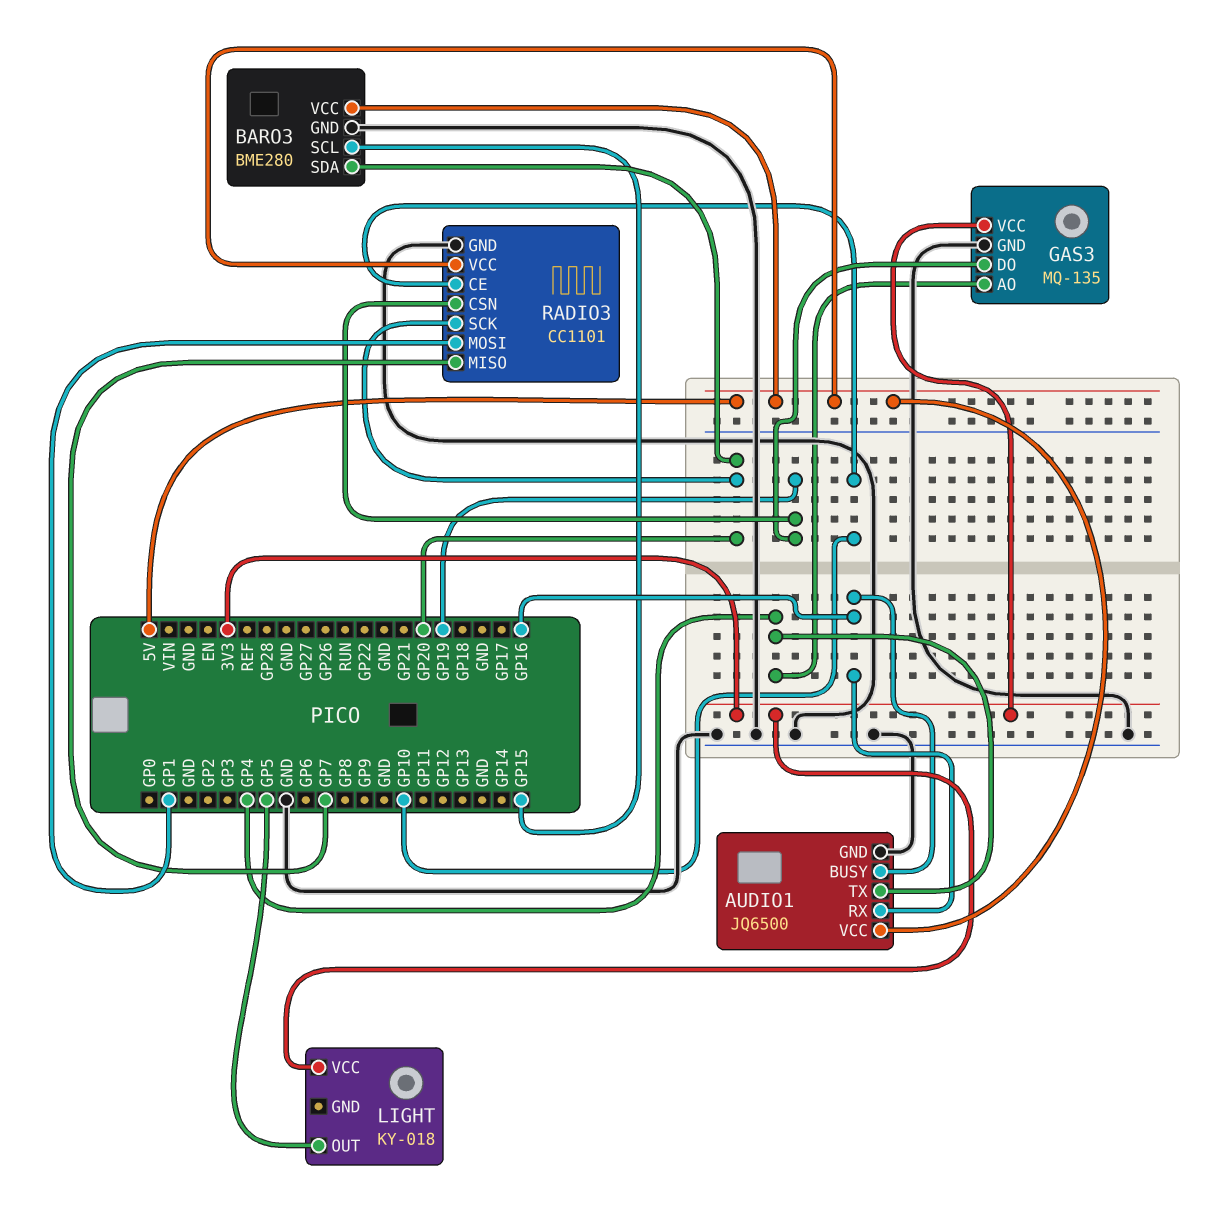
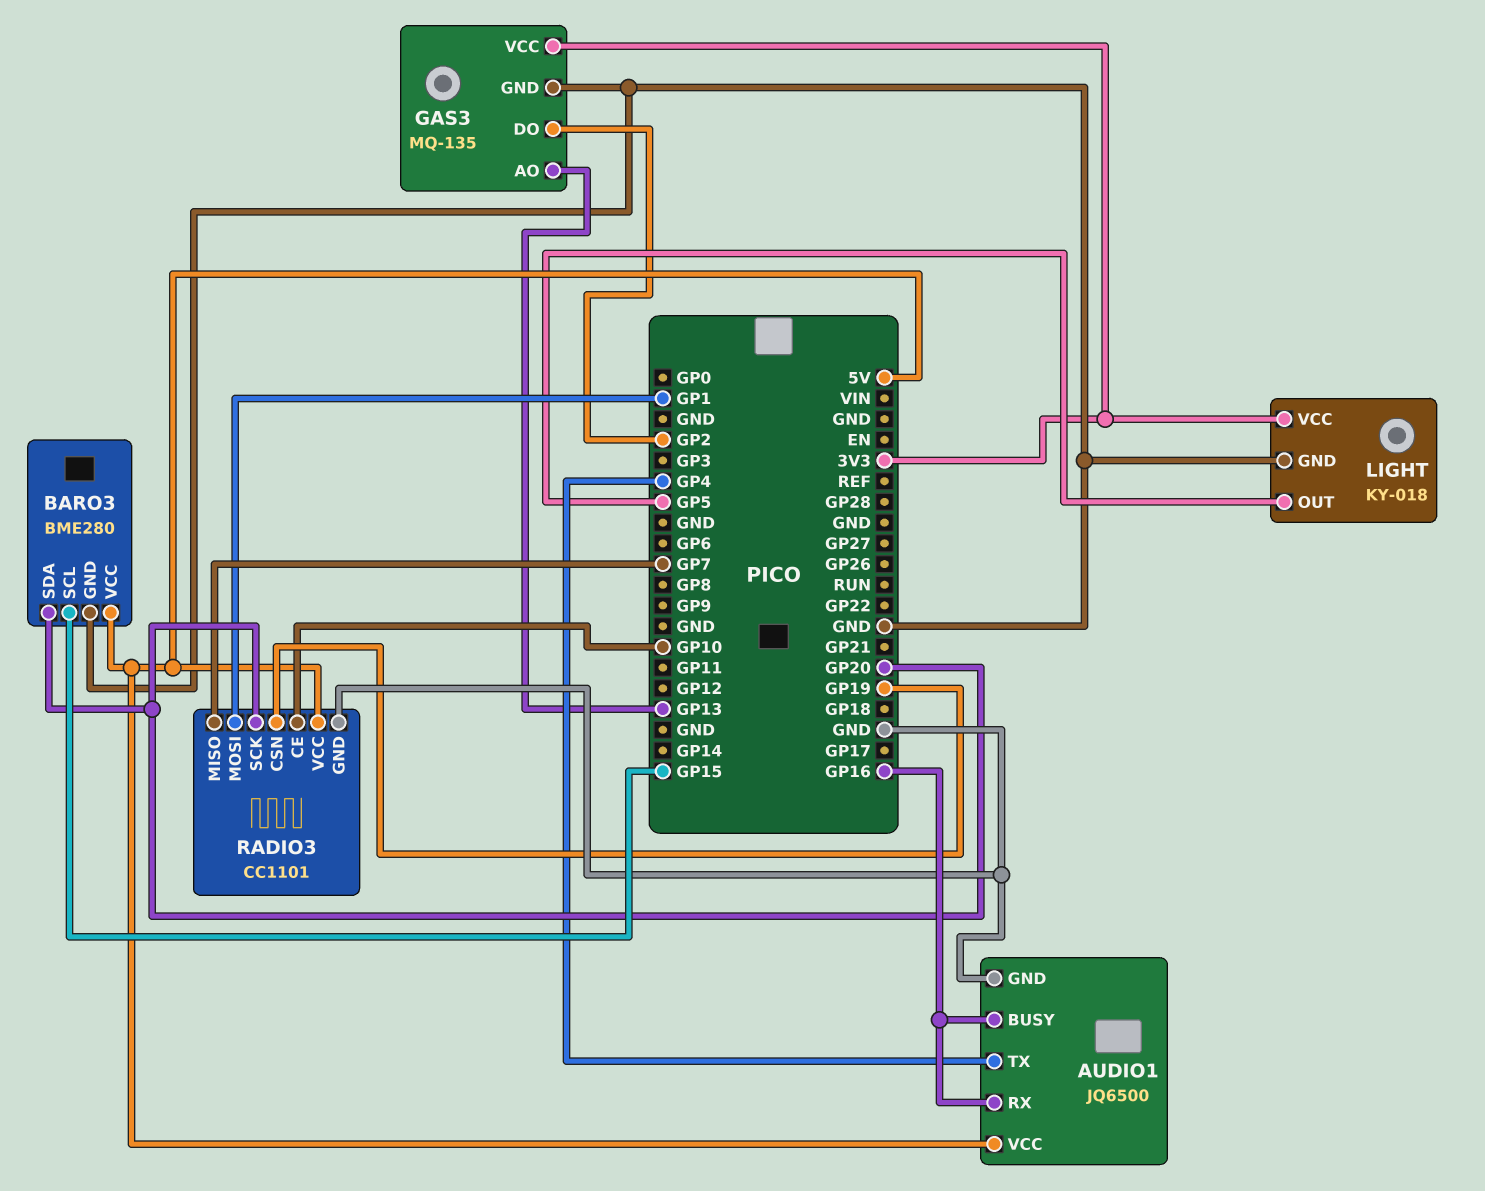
GAS3 pin AO: GP4 -> GP13
GAS3 pin DO: GP19 -> GP2
LIGHT pin GND: none -> GND

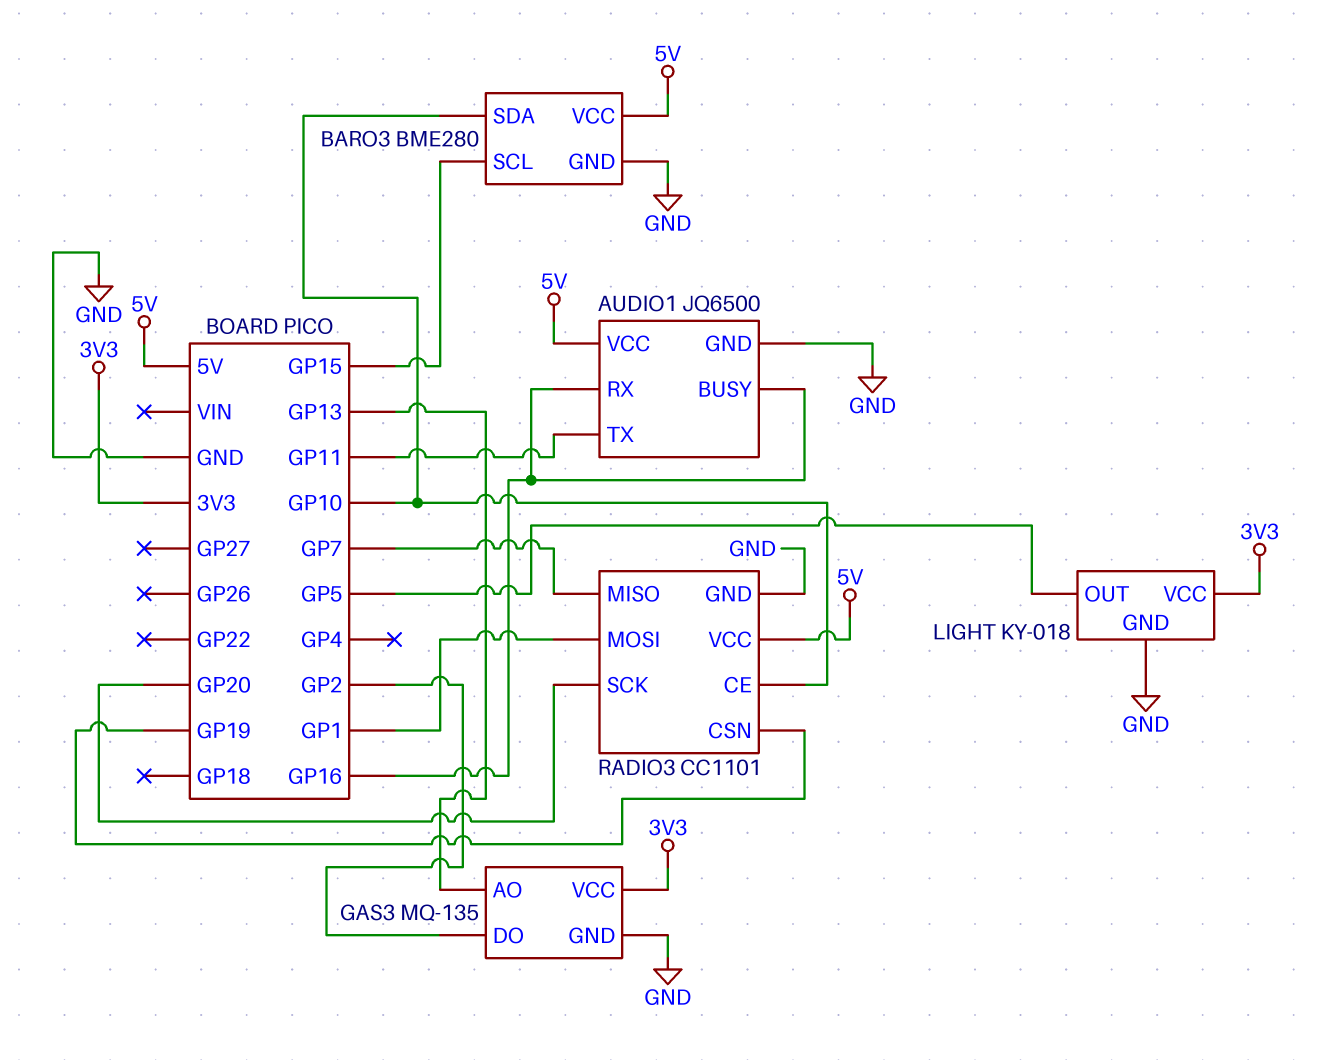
AUDIO1 pin TX: GP4 -> GP11
BARO3 pin SDA: GP20 -> GP10

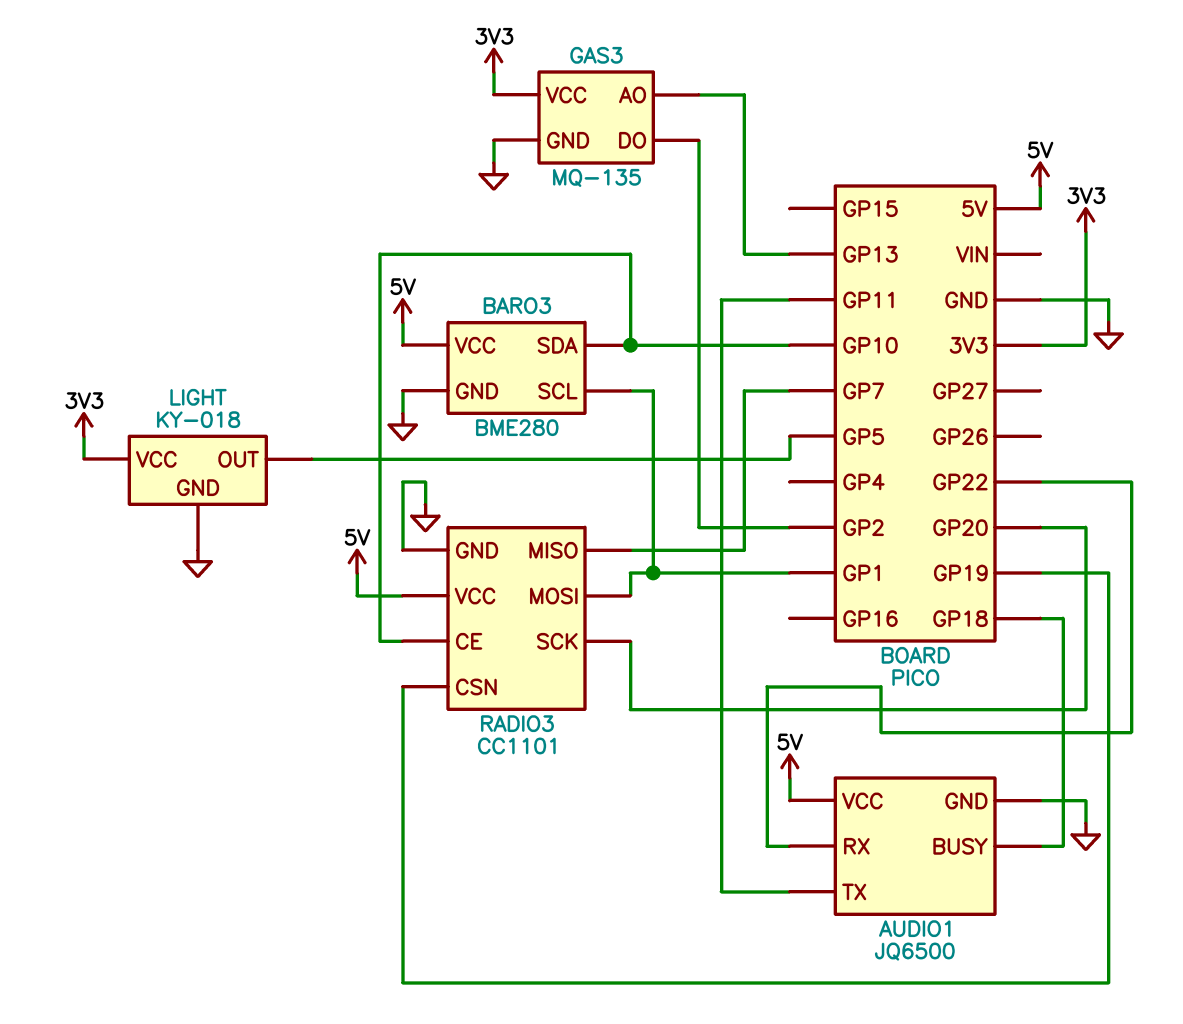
AUDIO1 pin BUSY: GP16 -> GP18
AUDIO1 pin RX: GP16 -> GP22
BARO3 pin SCL: GP15 -> GP1

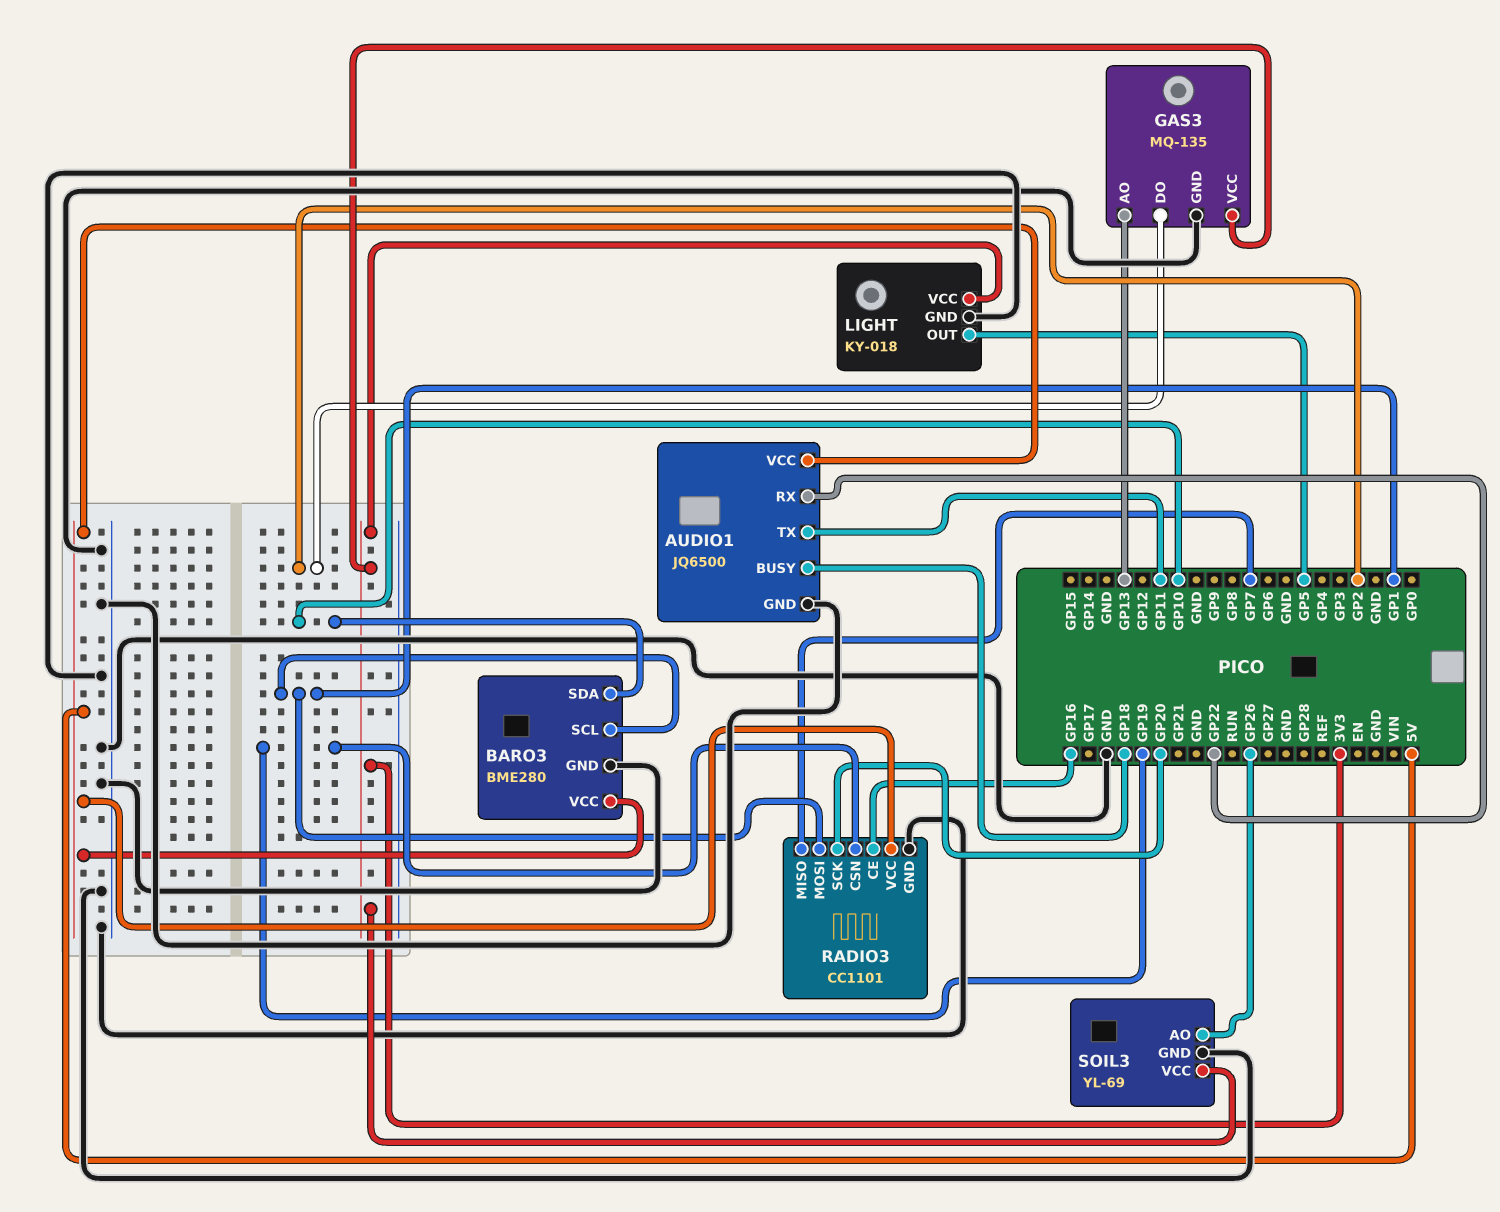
RADIO3 pin CE: GP10 -> GP16
SOIL3: none -> YL-69
SOIL3 pin AO: none -> GP26
SOIL3 pin GND: none -> GND
SOIL3 pin VCC: none -> 3V3

